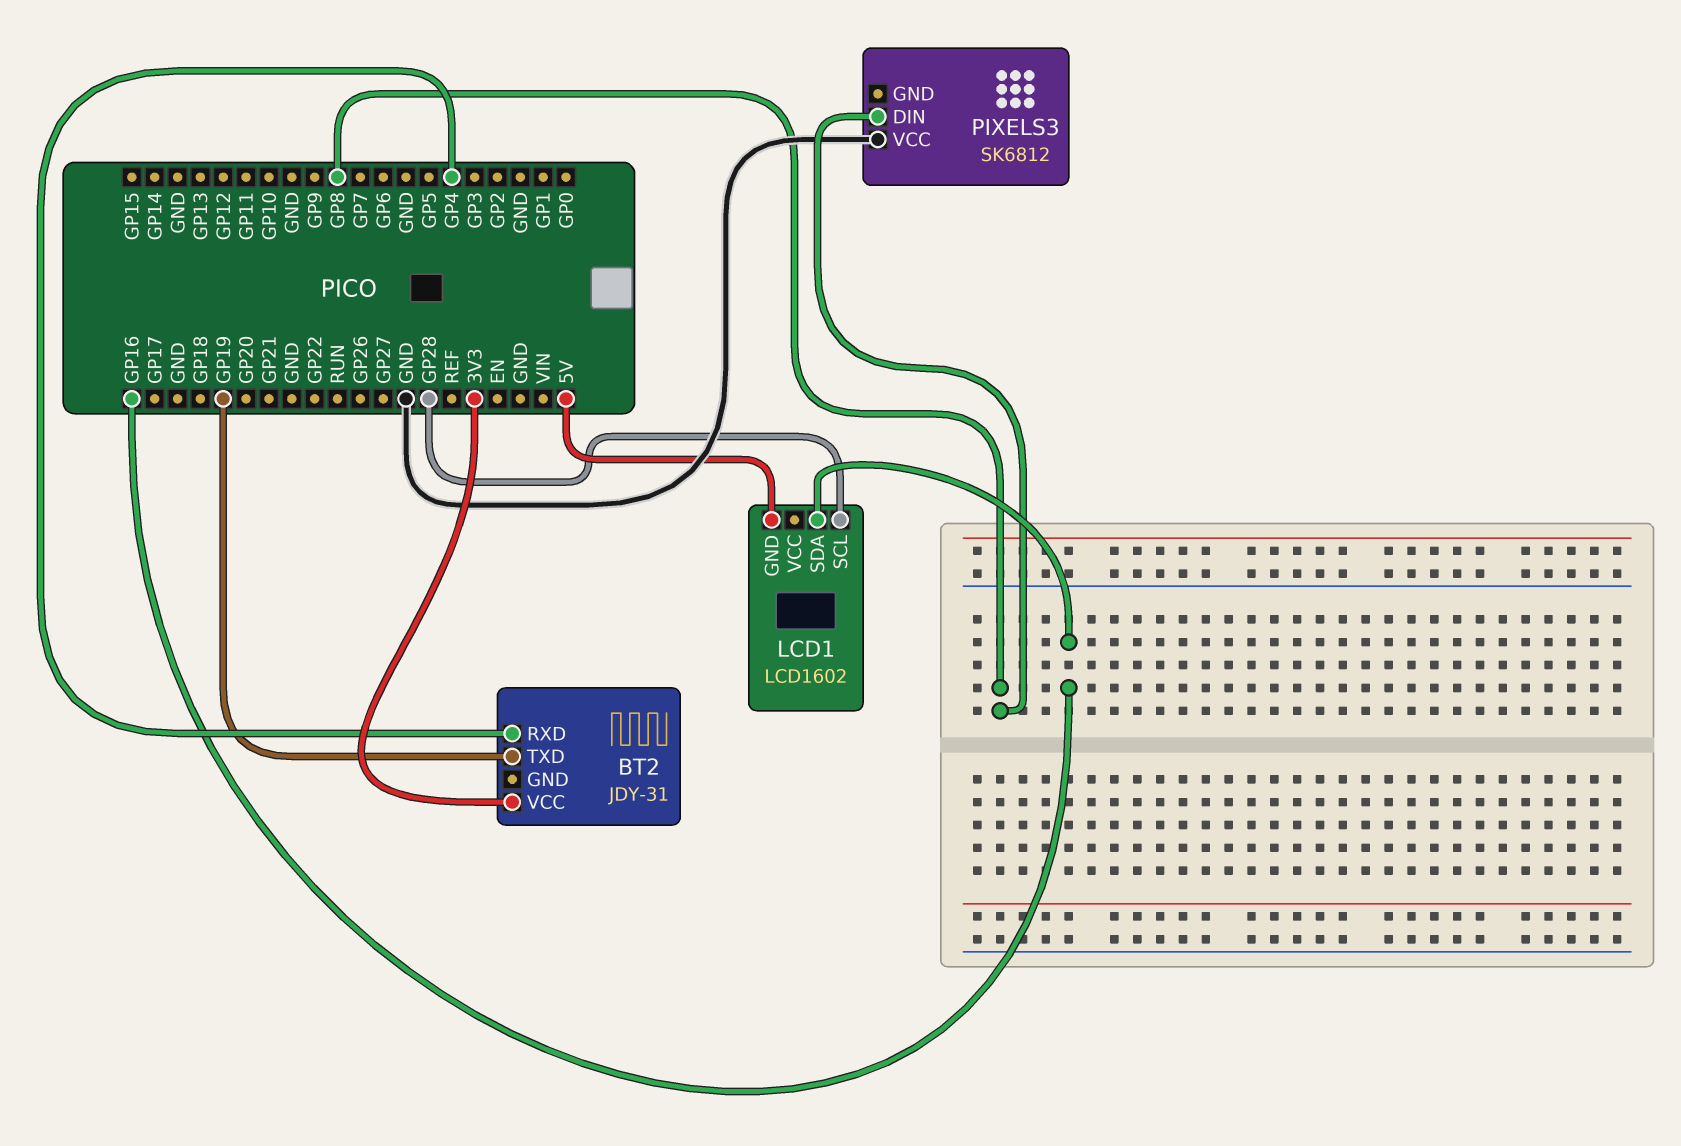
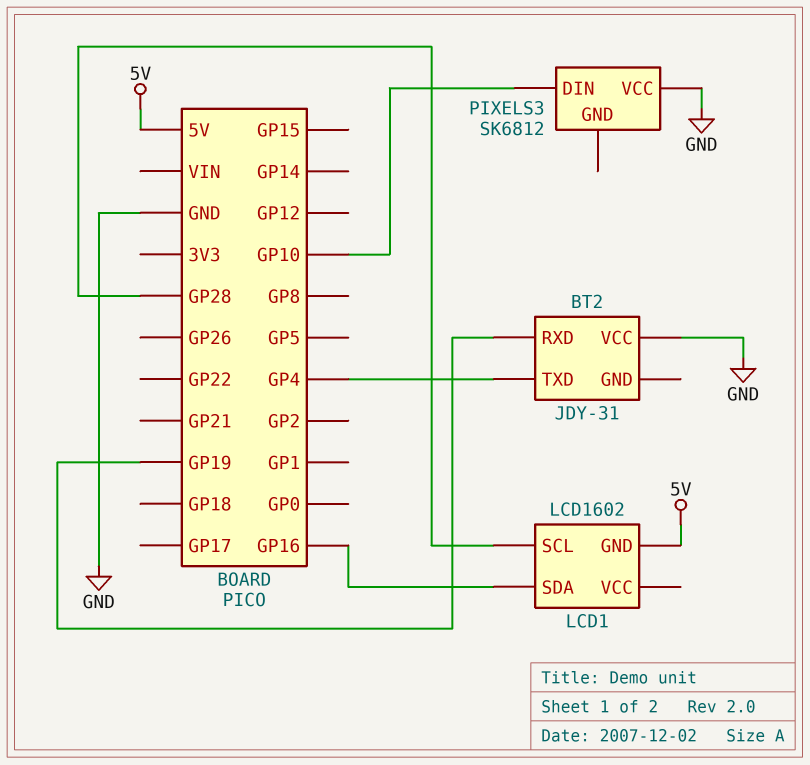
BT2 pin RXD: GP4 -> GP19
BT2 pin TXD: GP19 -> GP4
BT2 pin VCC: 3V3 -> GND
PIXELS3 pin DIN: GP8 -> GP10

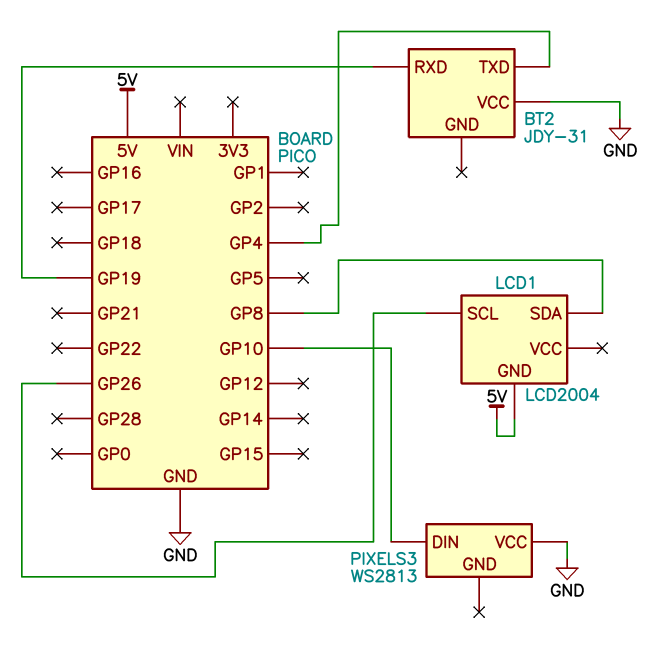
LCD1: LCD1602 -> LCD2004
LCD1 pin SCL: GP28 -> GP26
LCD1 pin SDA: GP16 -> GP8
PIXELS3: SK6812 -> WS2813

